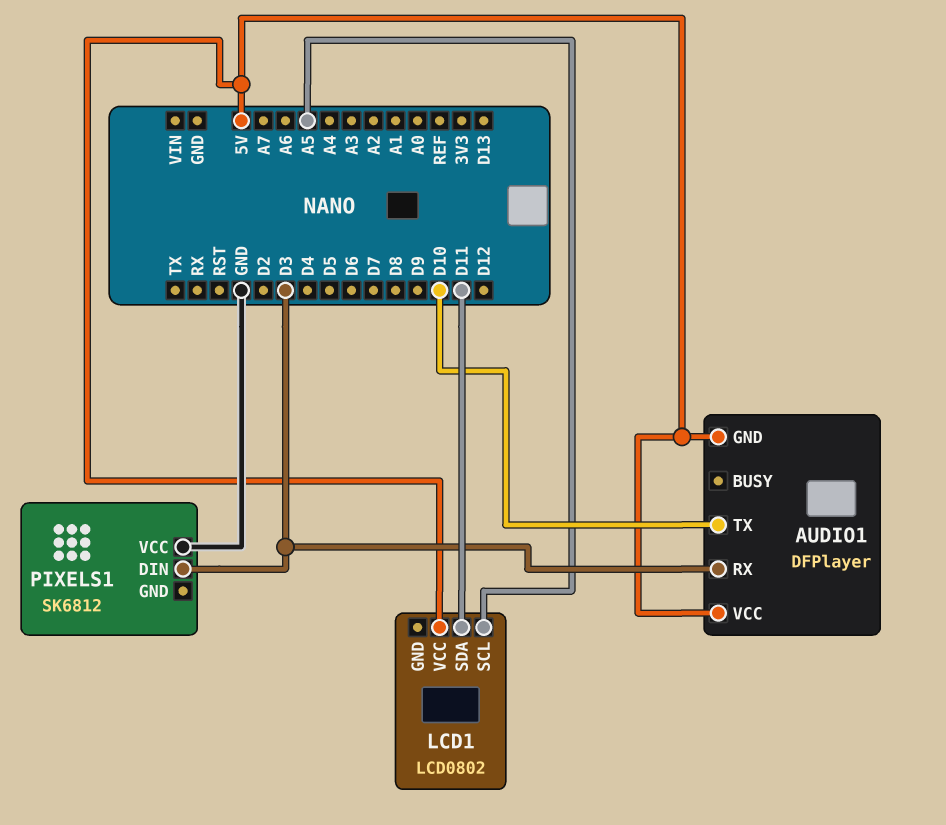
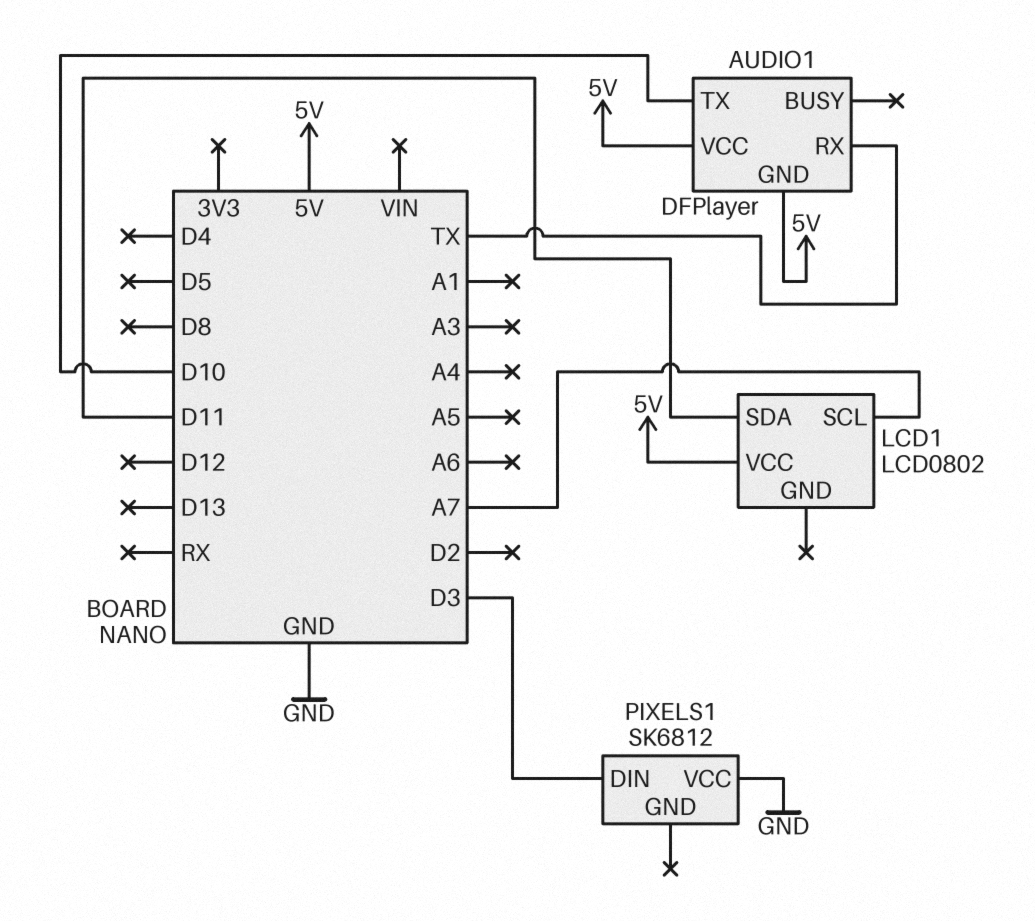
AUDIO1 pin RX: D3 -> TX
LCD1 pin SCL: A5 -> A7

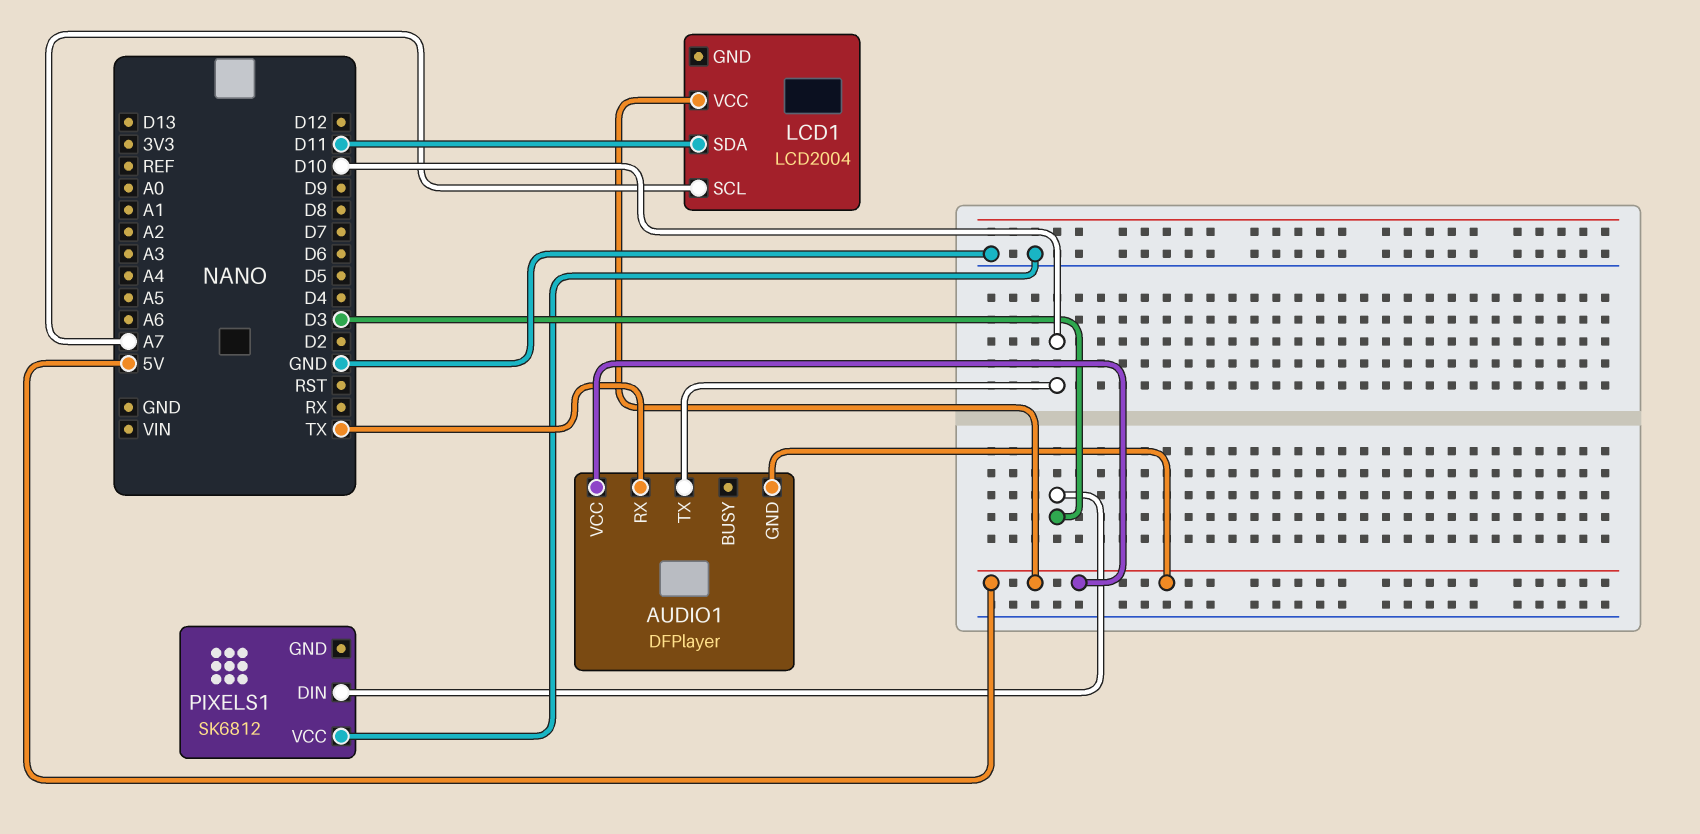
LCD1: LCD0802 -> LCD2004

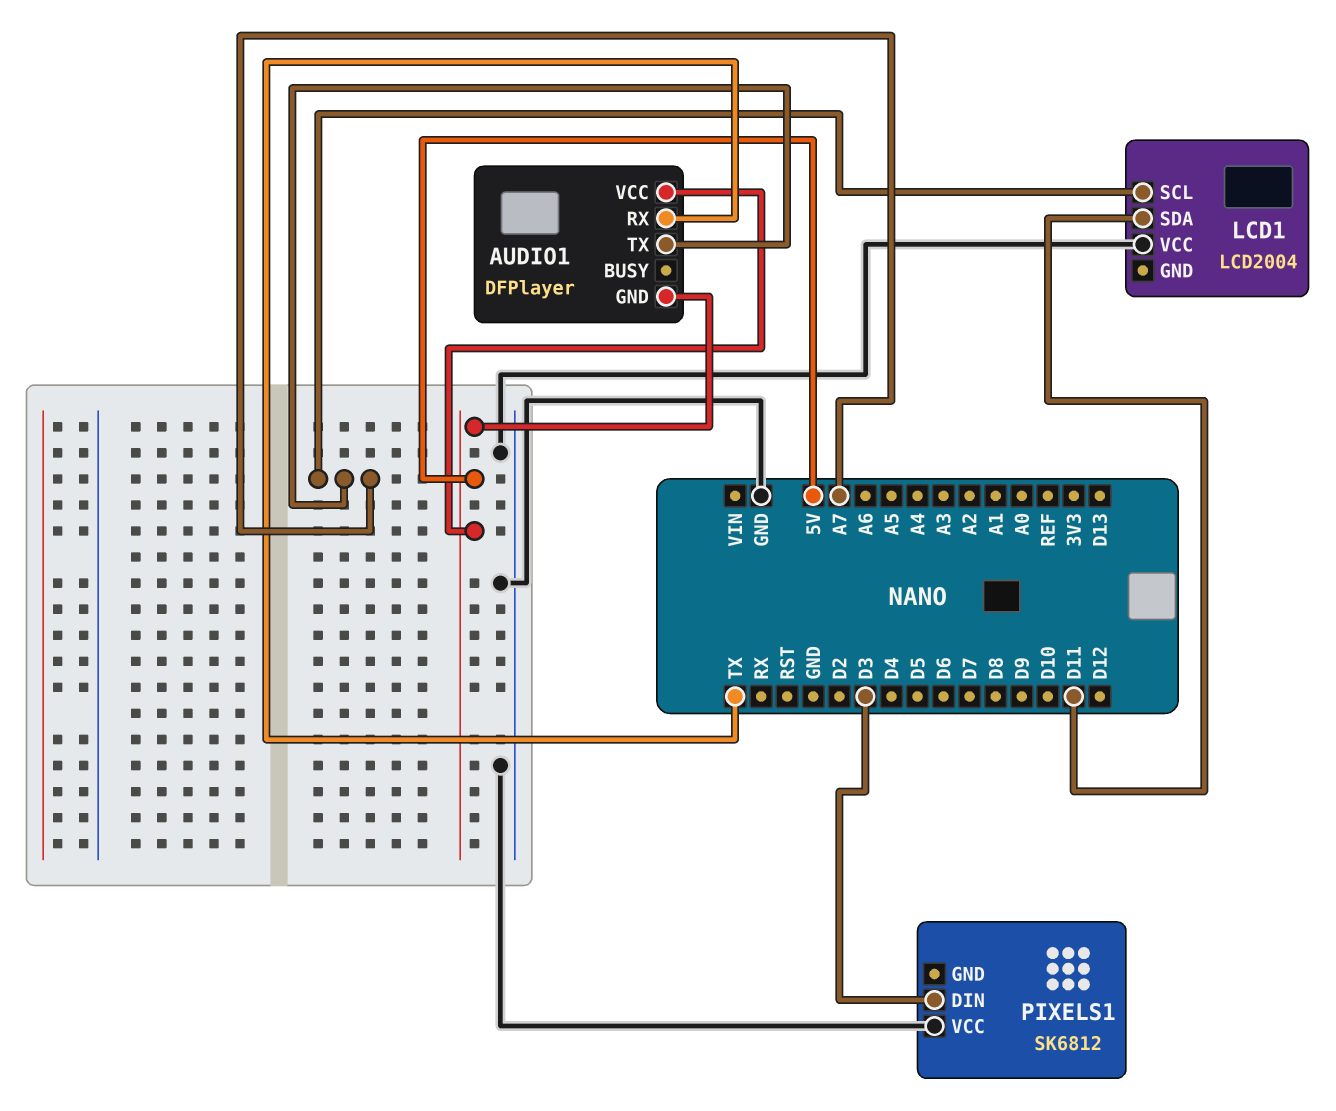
AUDIO1 pin TX: D10 -> A7
LCD1 pin VCC: 5V -> GND

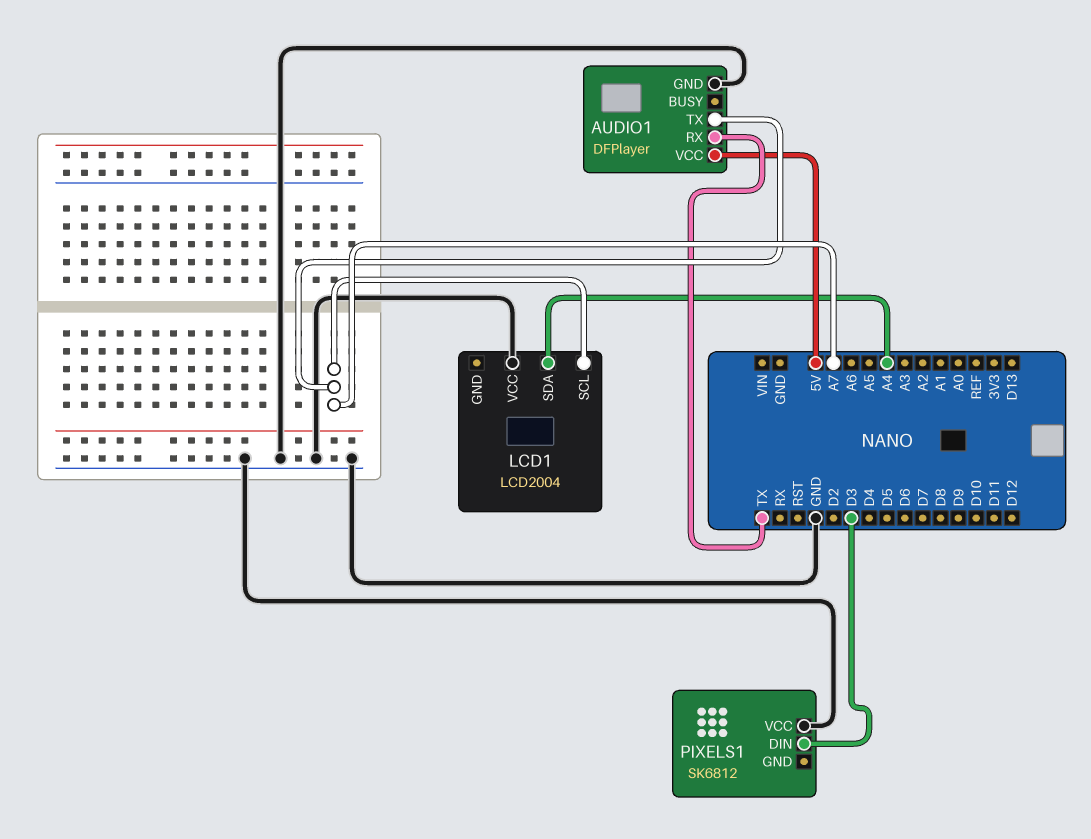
AUDIO1 pin GND: 5V -> GND
LCD1 pin SDA: D11 -> A4

